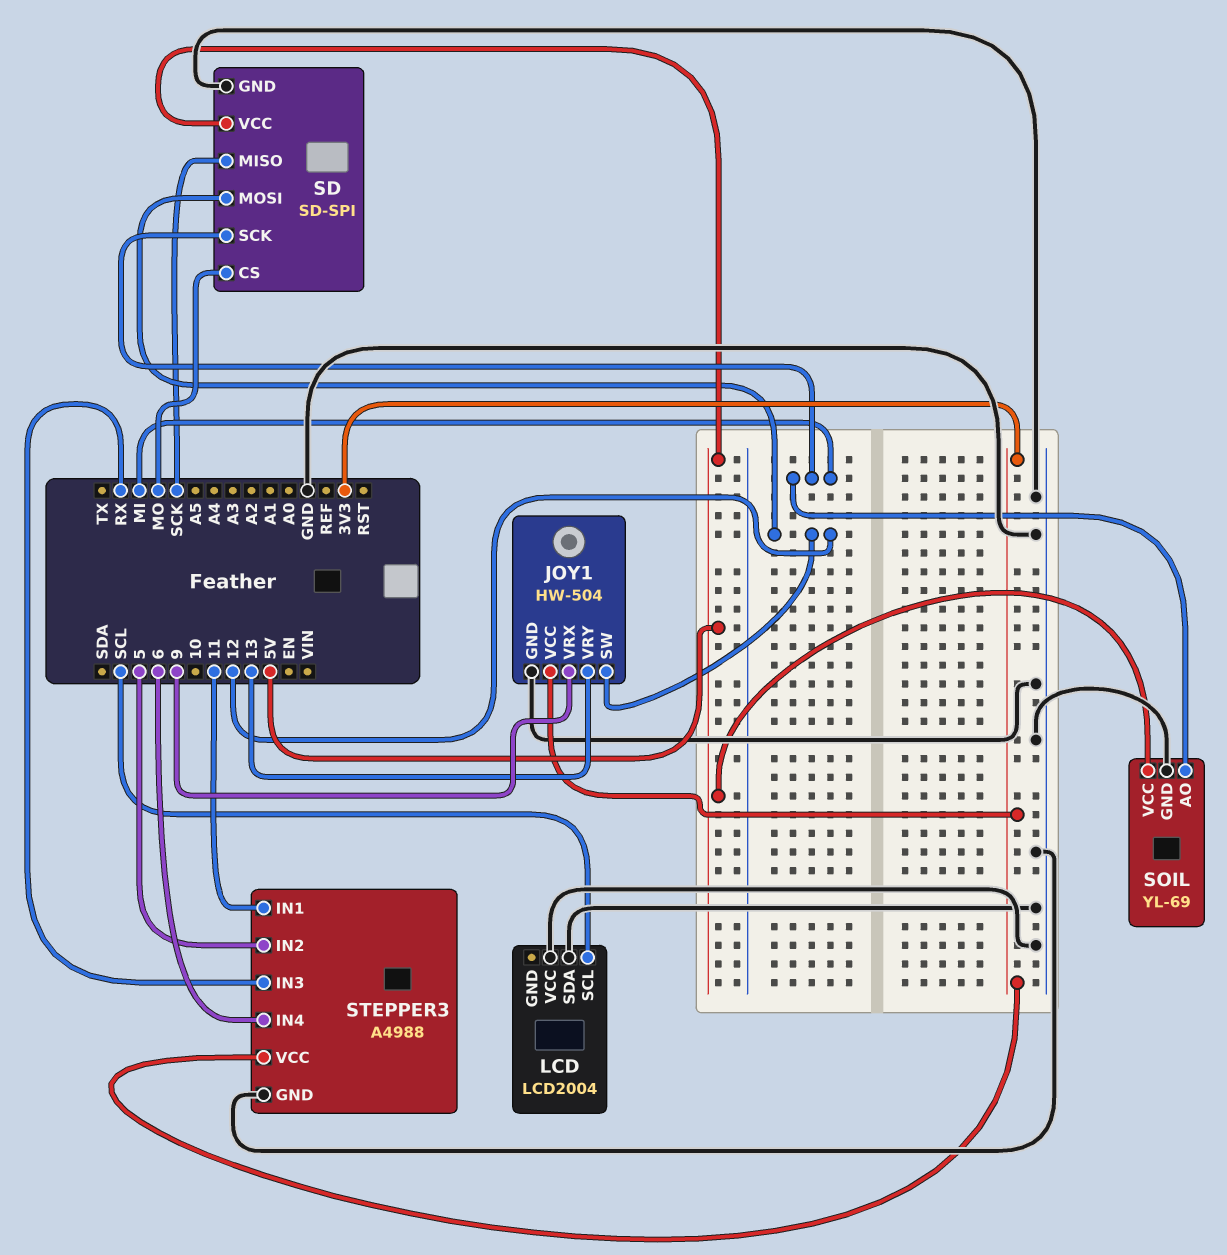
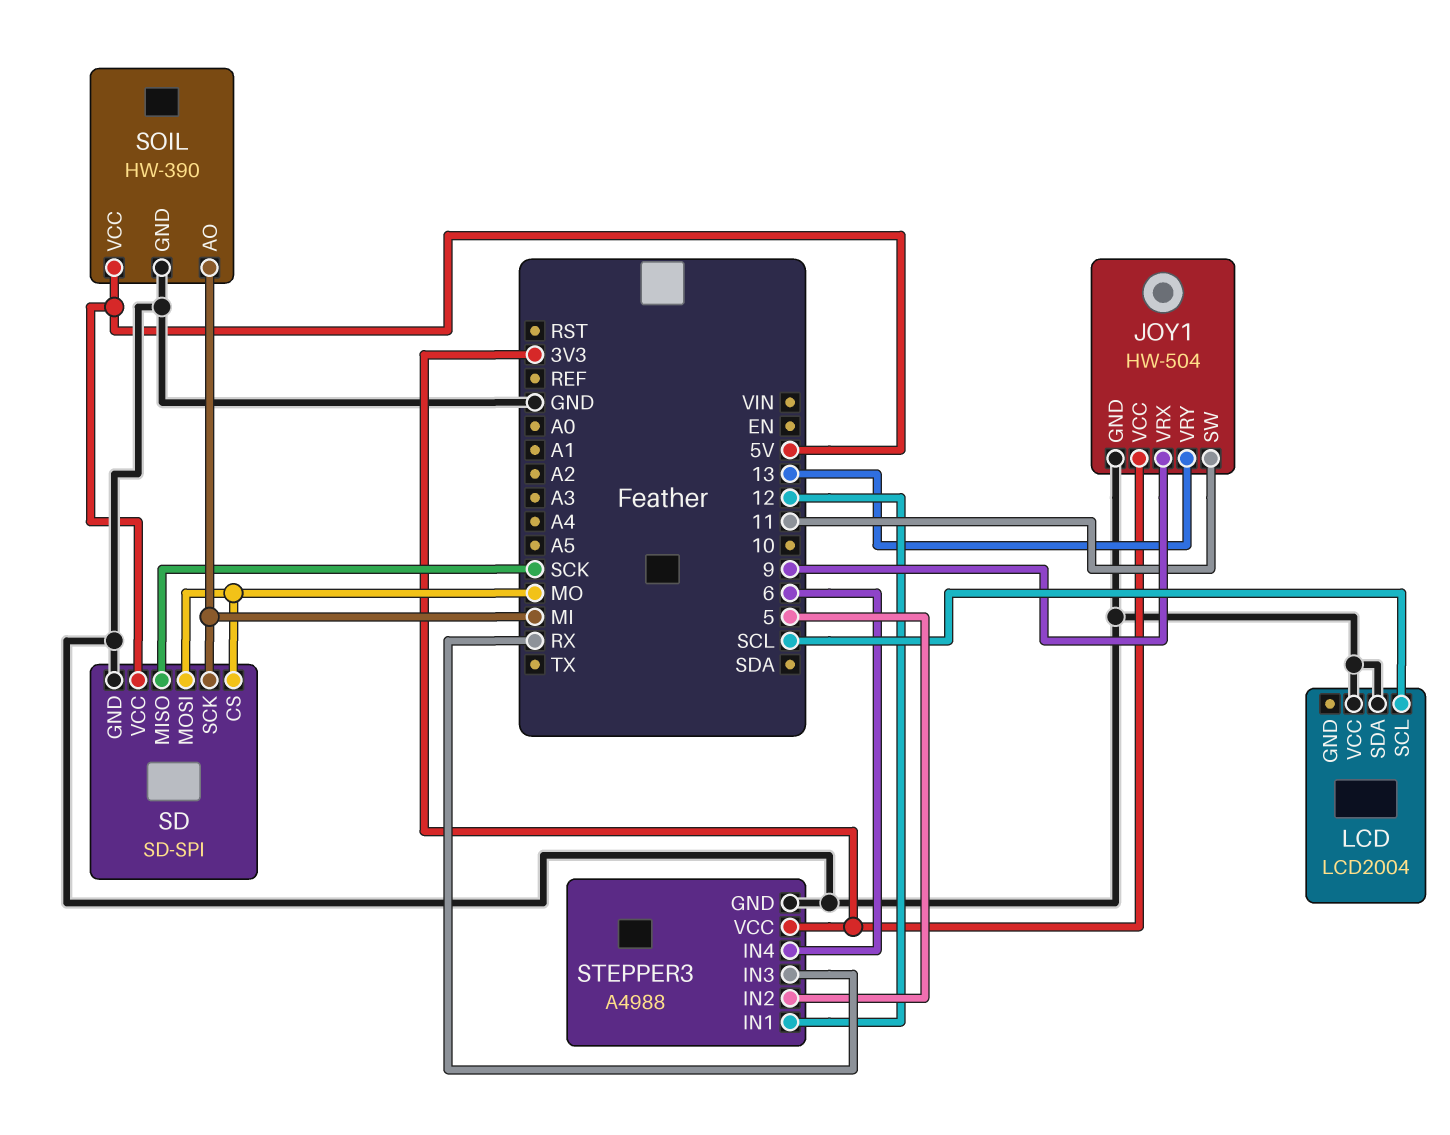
JOY1 pin SW: 12 -> 11
SD pin MOSI: 12 -> MO
SOIL: YL-69 -> HW-390
STEPPER3 pin IN1: 11 -> 12

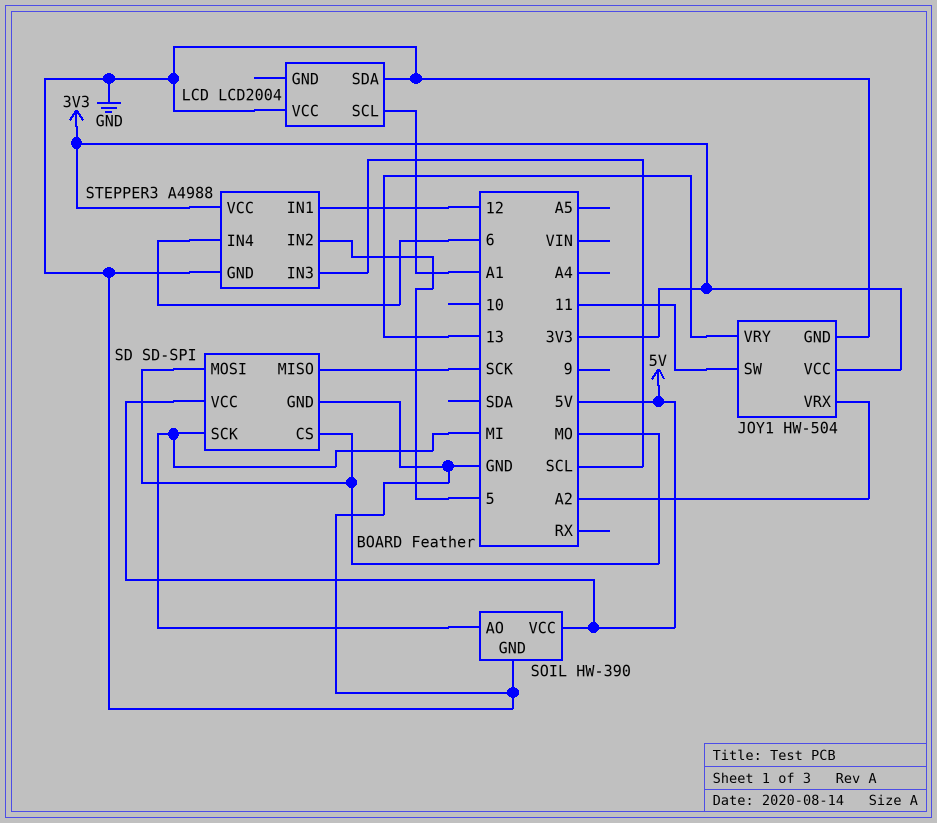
JOY1 pin VRX: 9 -> A2
LCD pin SCL: SCL -> A1
STEPPER3 pin IN3: RX -> SCL

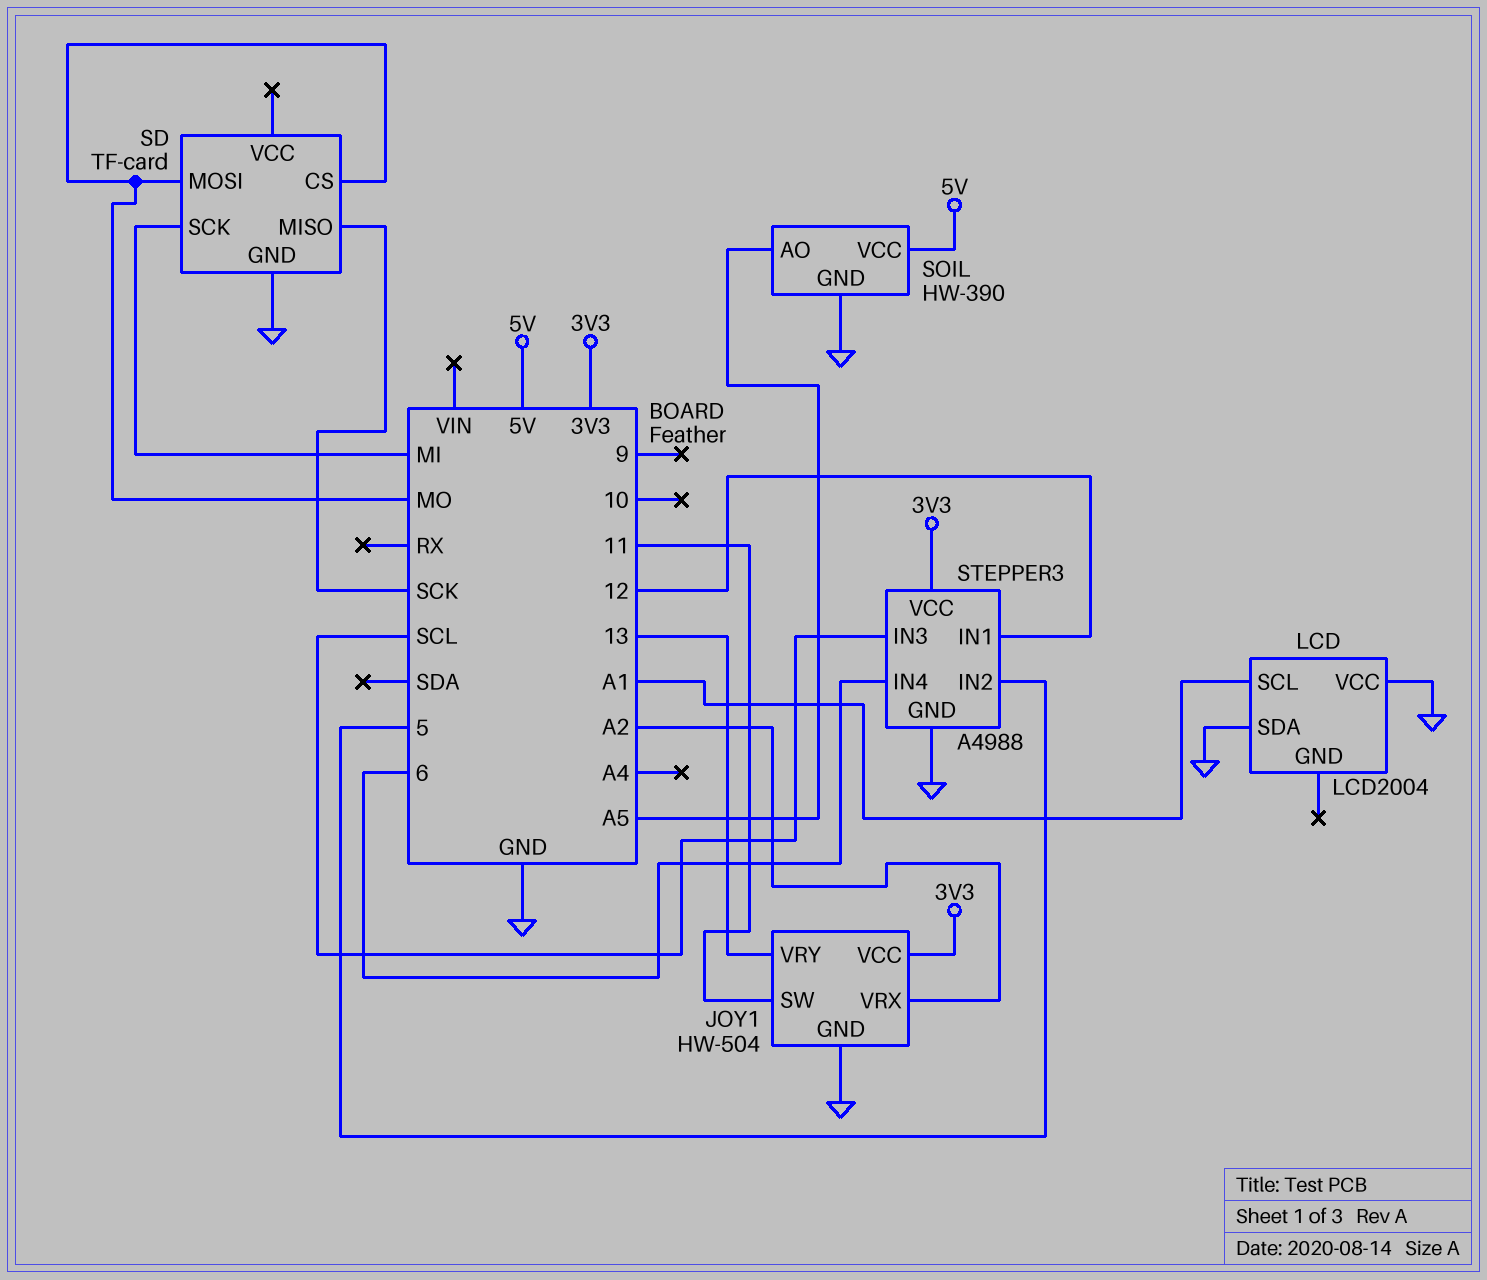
SD: SD-SPI -> TF-card
SD pin VCC: 5V -> none
SOIL pin AO: MI -> A5

